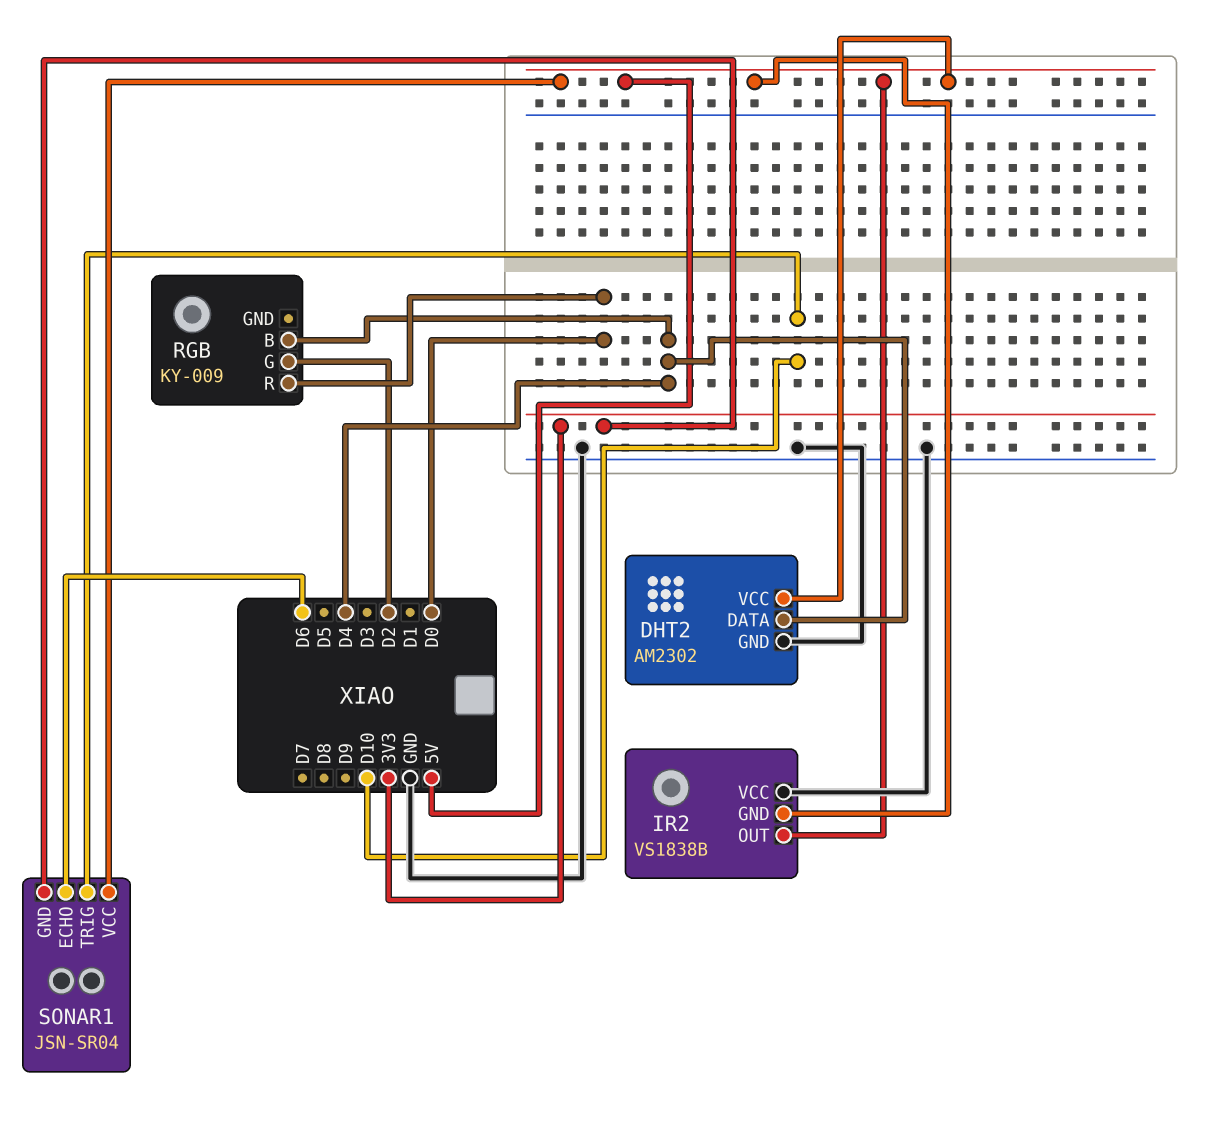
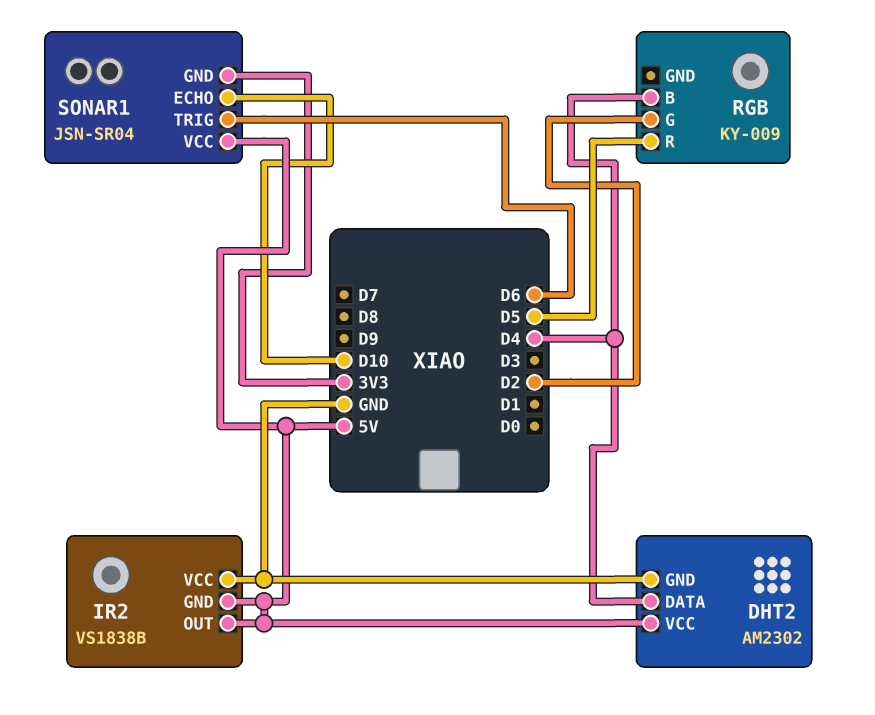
RGB pin R: D0 -> D5
SONAR1 pin ECHO: D6 -> D10
SONAR1 pin TRIG: D10 -> D6

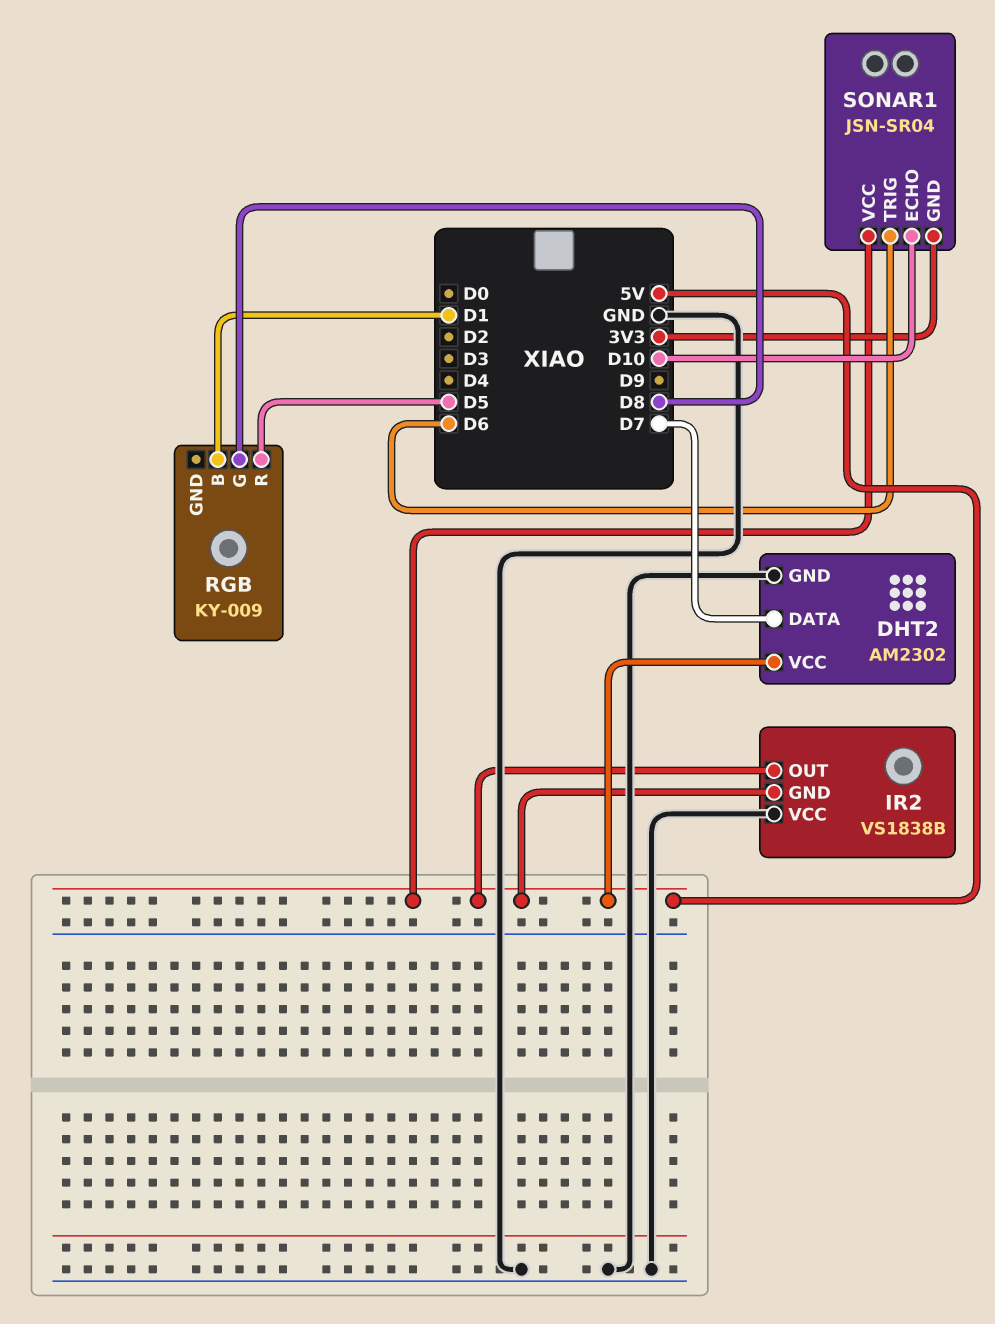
DHT2 pin DATA: D4 -> D7
RGB pin B: D4 -> D1
RGB pin G: D2 -> D8

